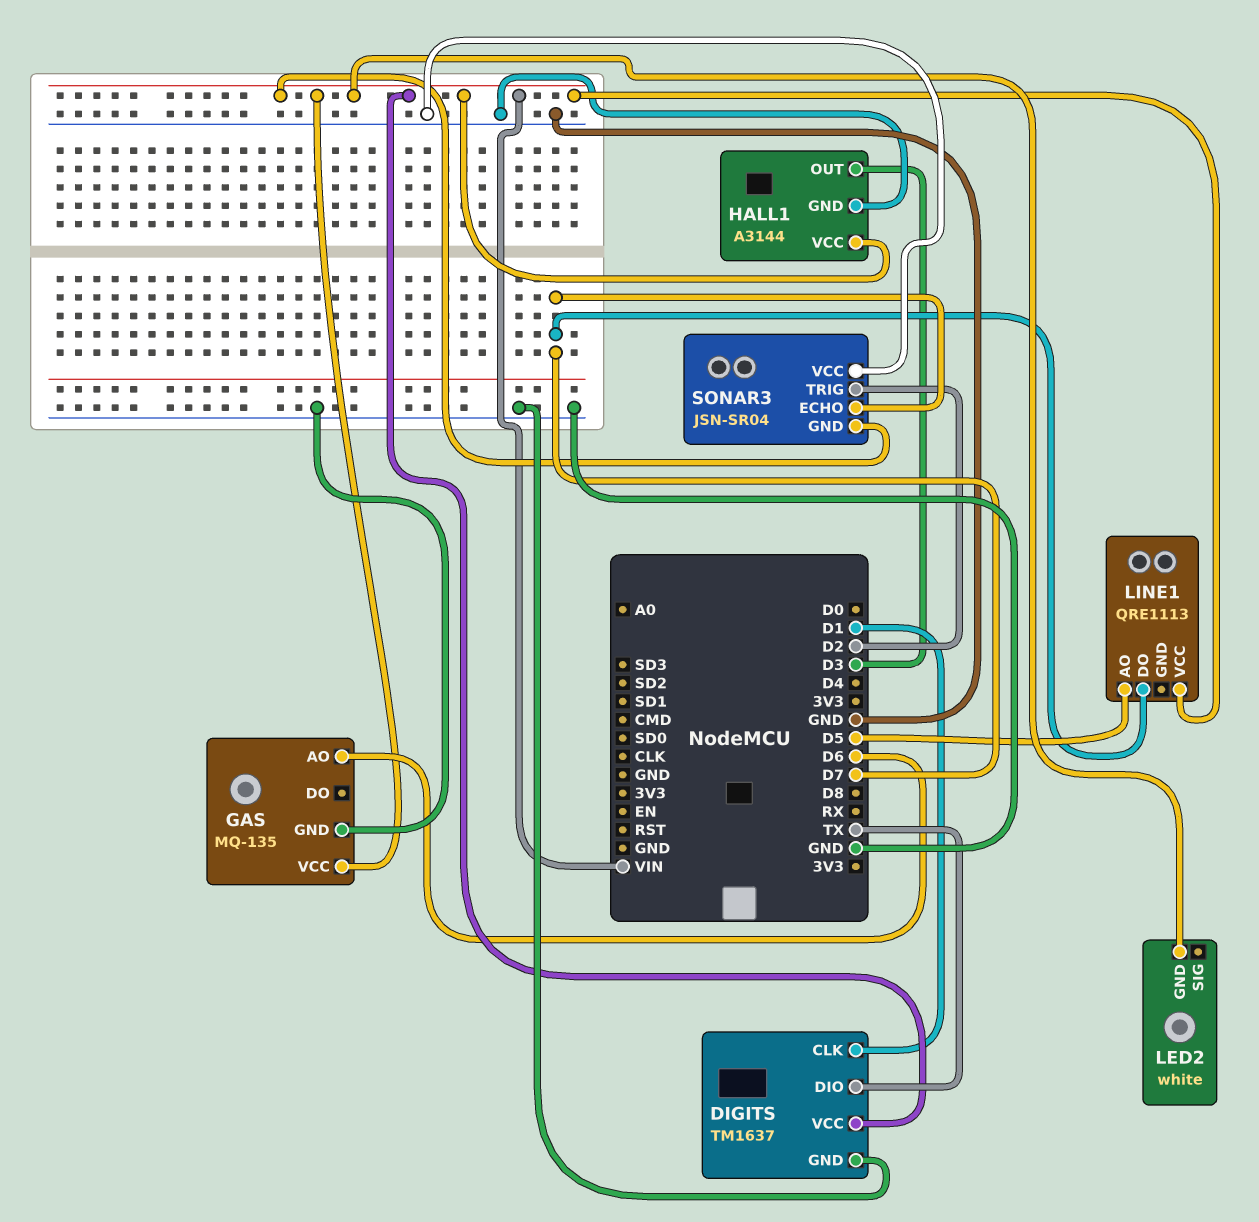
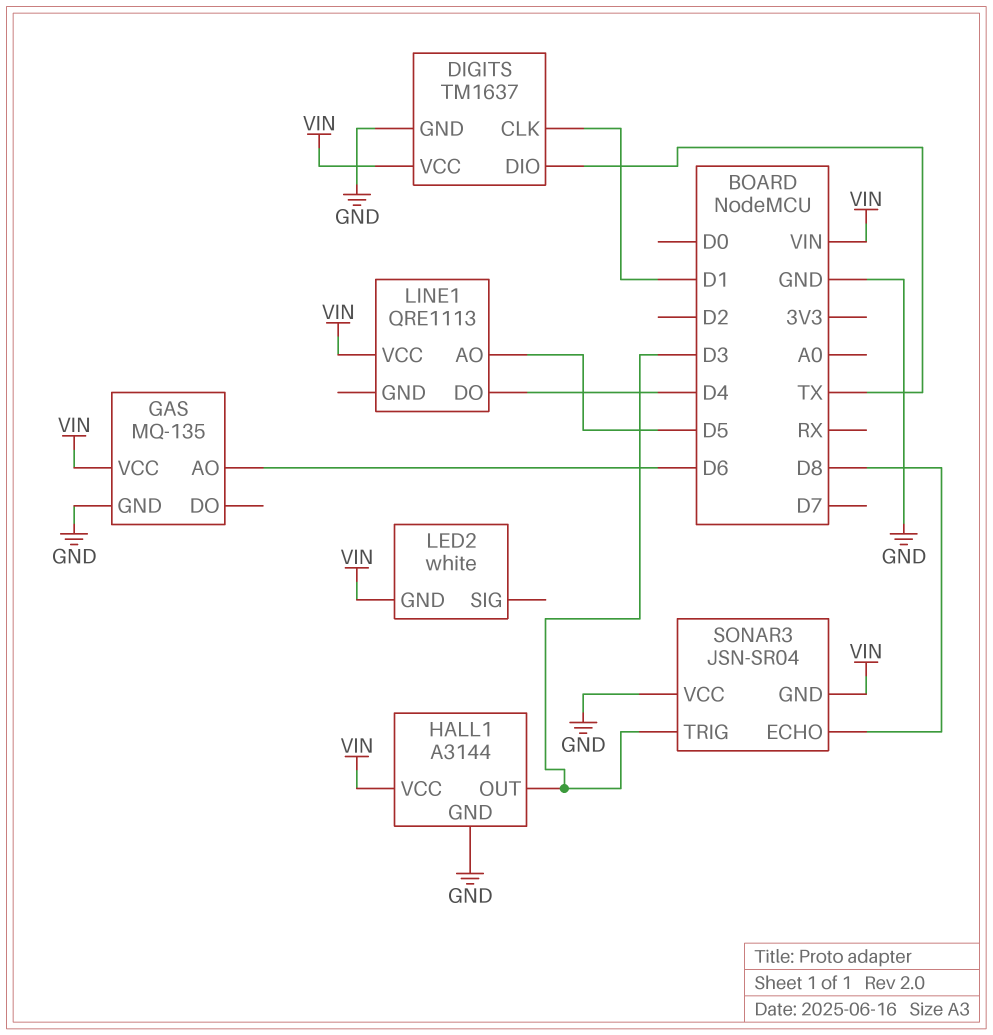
LINE1 pin DO: D7 -> D4
SONAR3 pin ECHO: D7 -> D8
SONAR3 pin TRIG: D2 -> D3

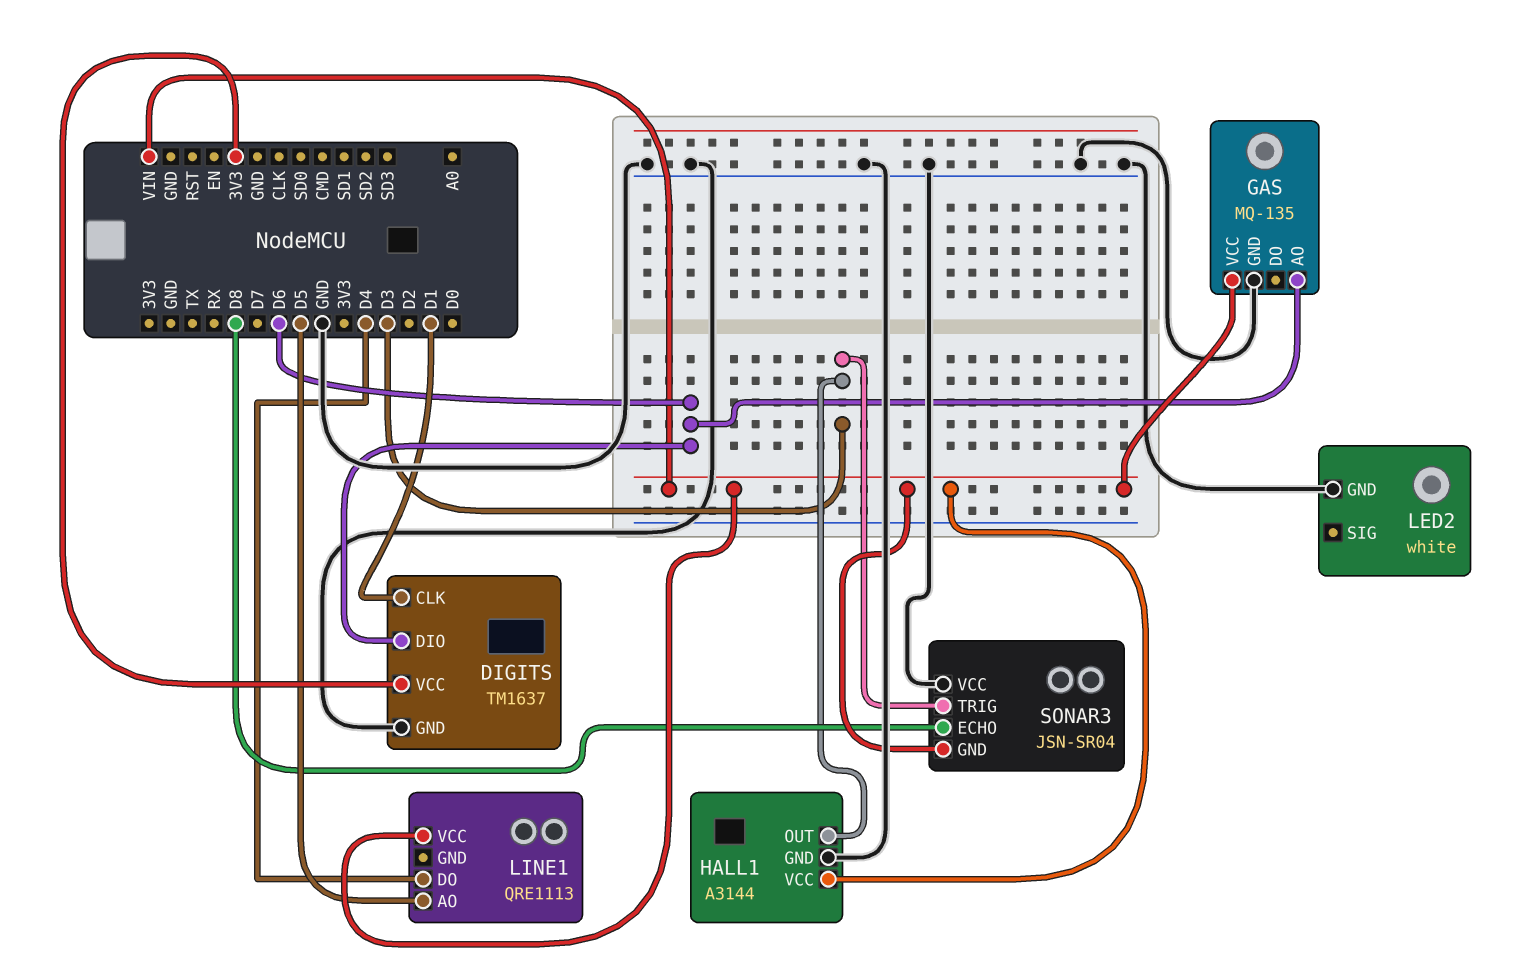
DIGITS pin DIO: TX -> D6
DIGITS pin VCC: VIN -> 3V3
LED2 pin GND: VIN -> GND

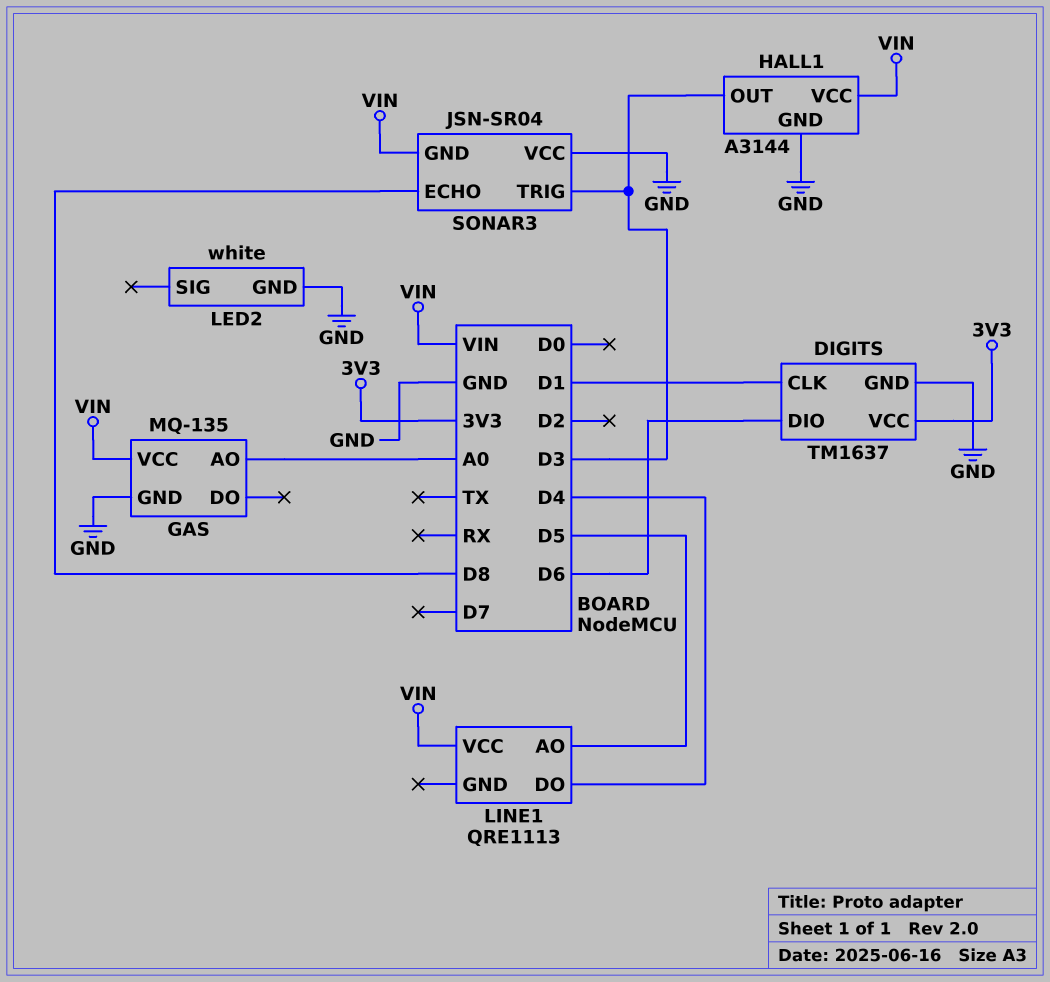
GAS pin AO: D6 -> A0

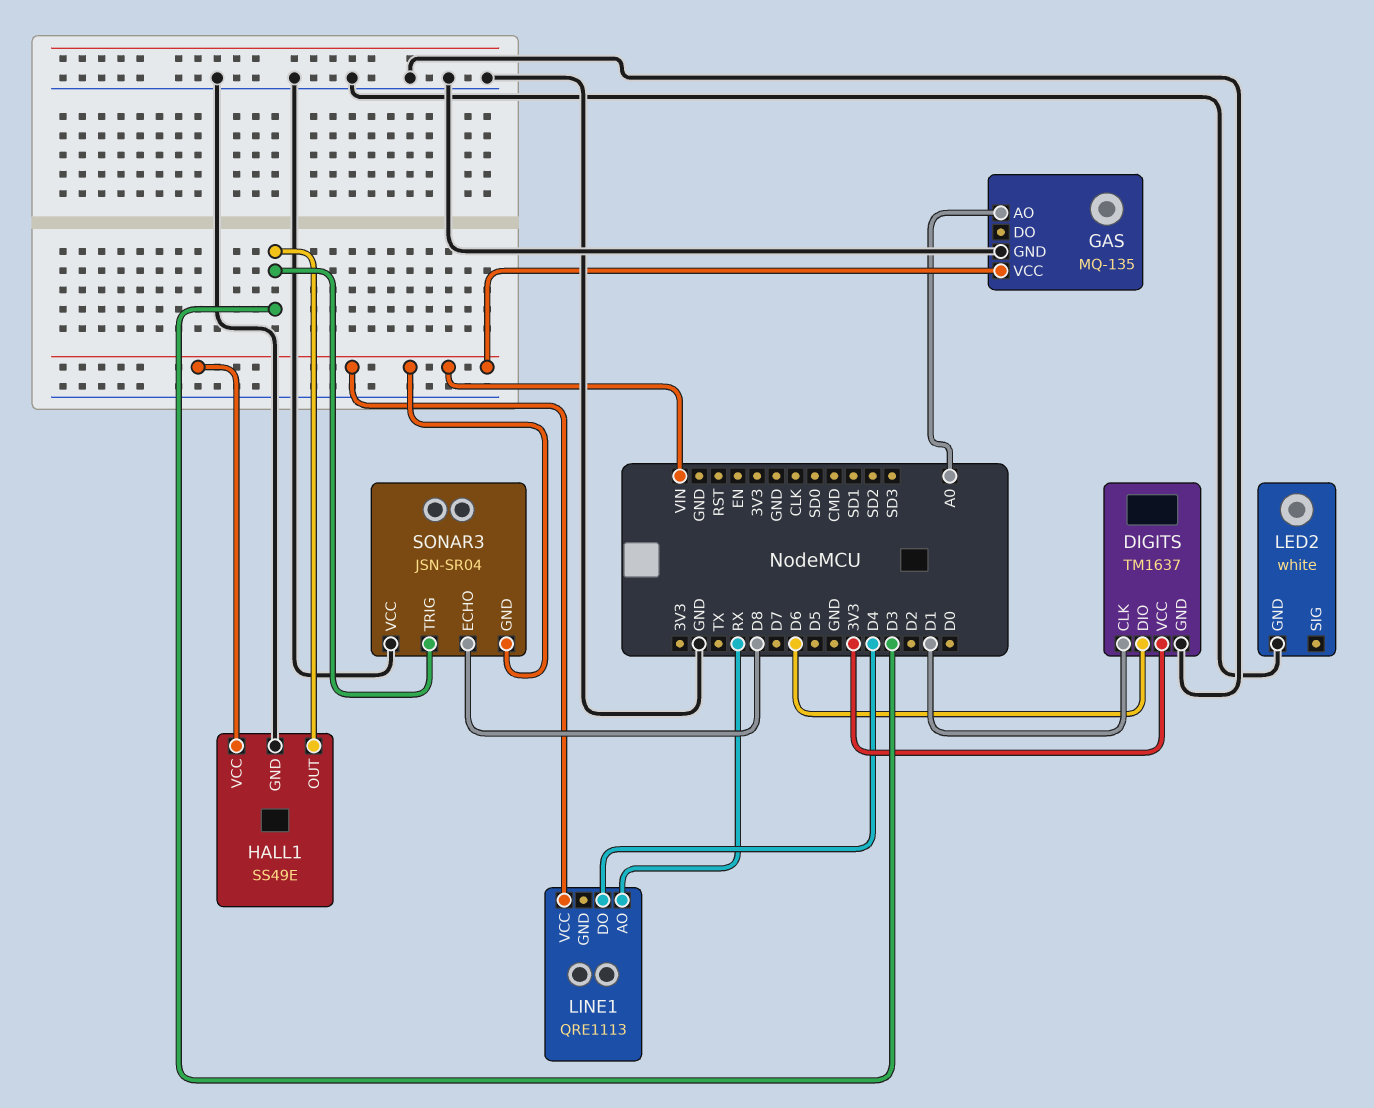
HALL1: A3144 -> SS49E
LINE1 pin AO: D5 -> RX

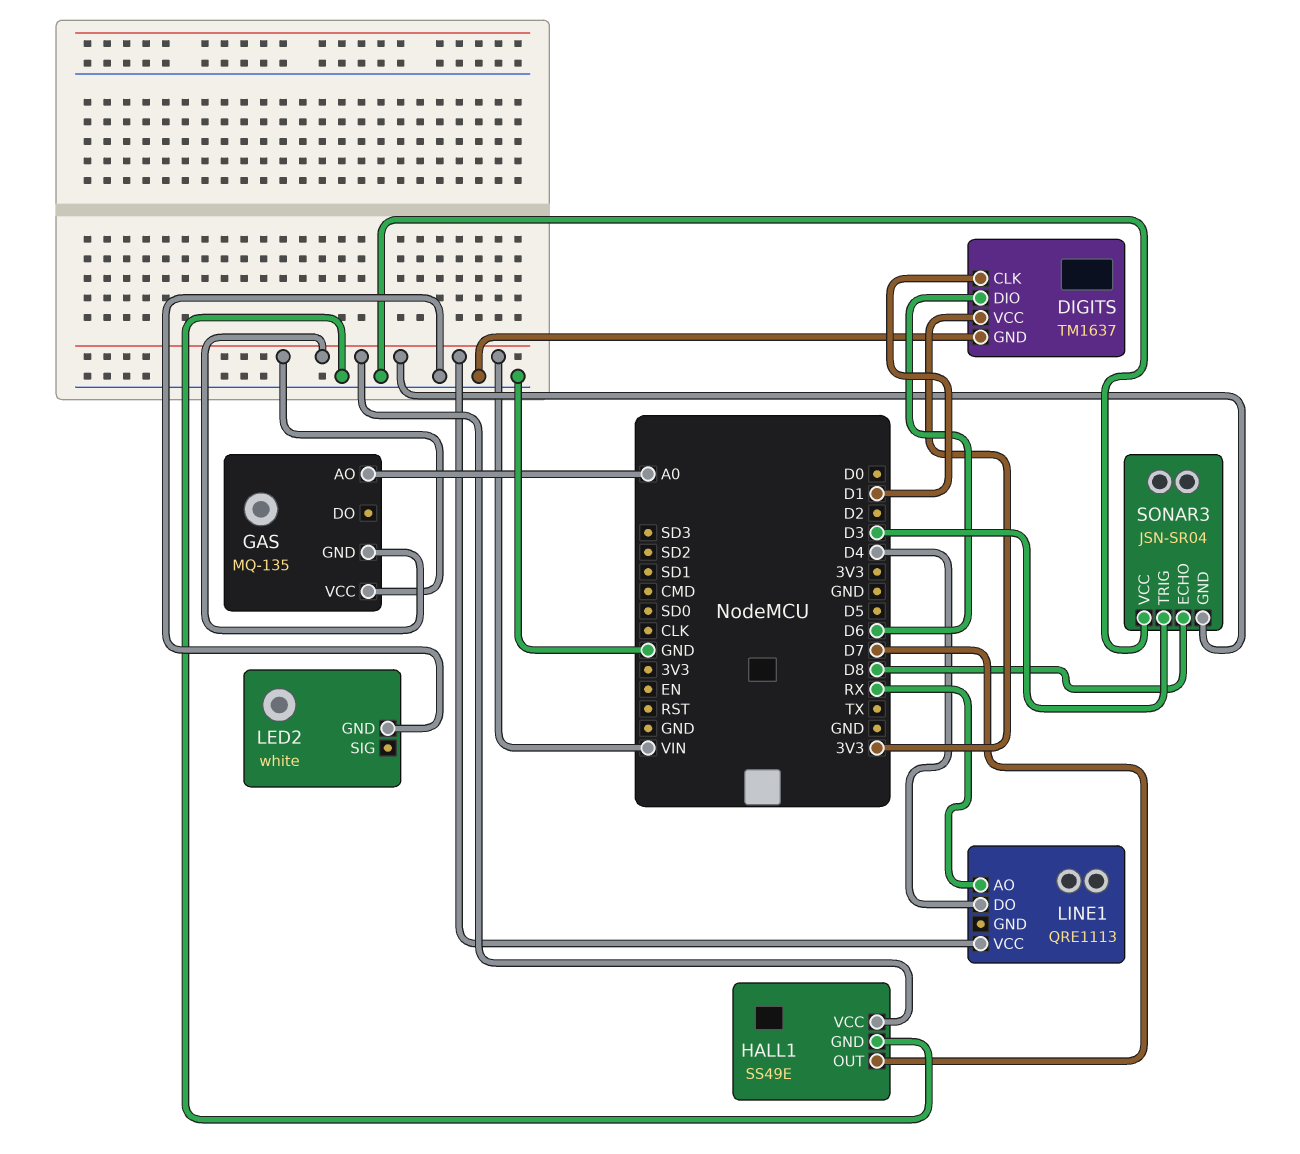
GAS pin GND: GND -> VIN
HALL1 pin OUT: D3 -> D7

